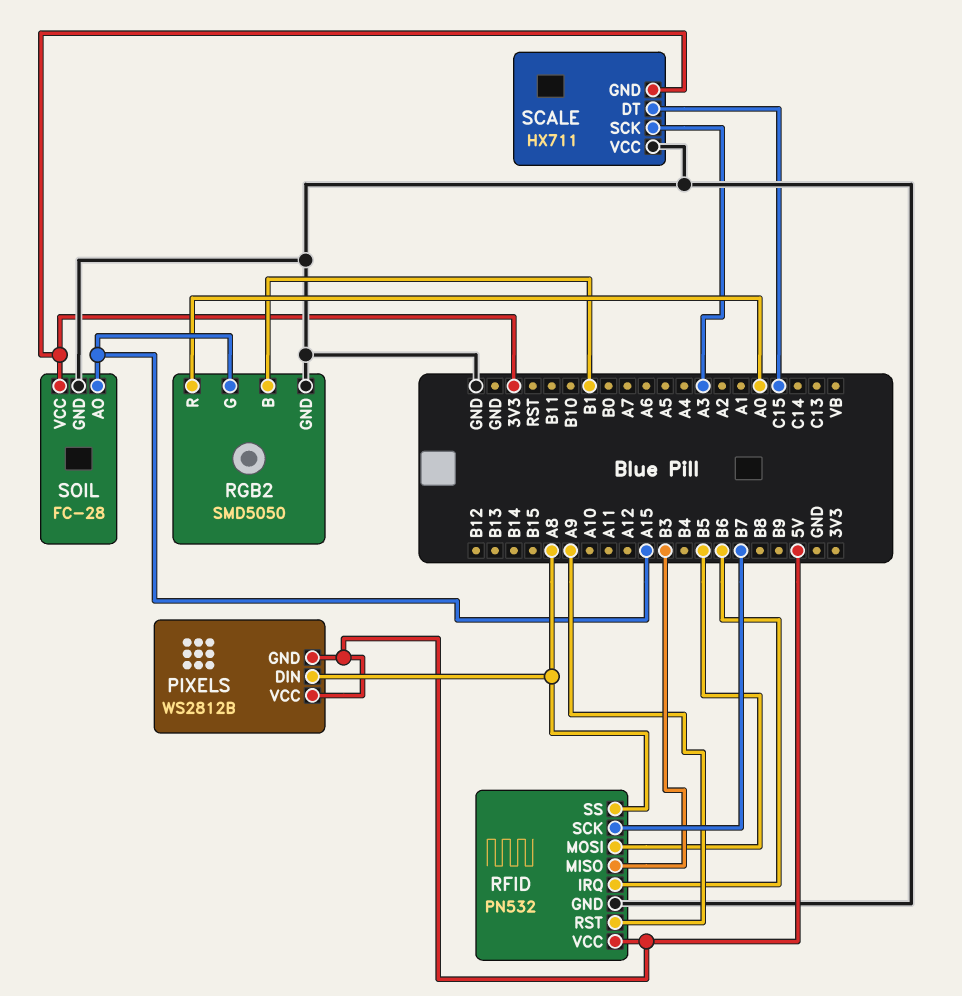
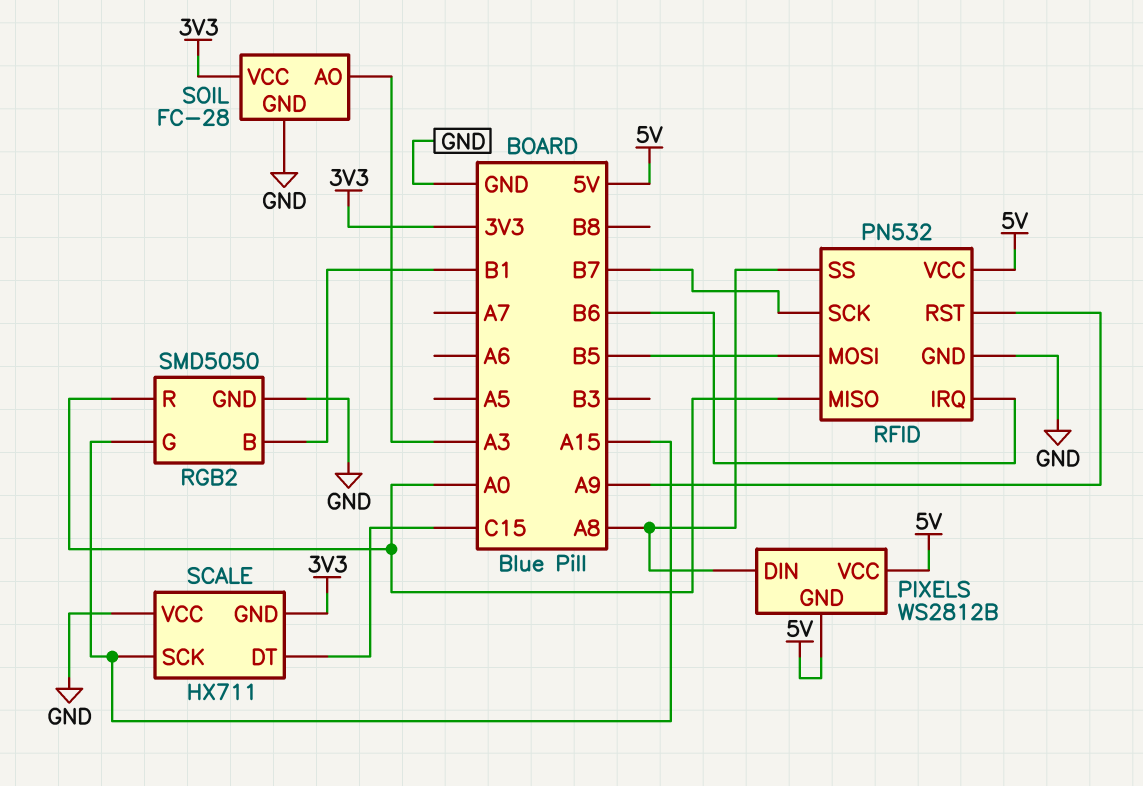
RFID pin MISO: B3 -> A0
SCALE pin SCK: A3 -> A15
SOIL pin AO: A15 -> A3

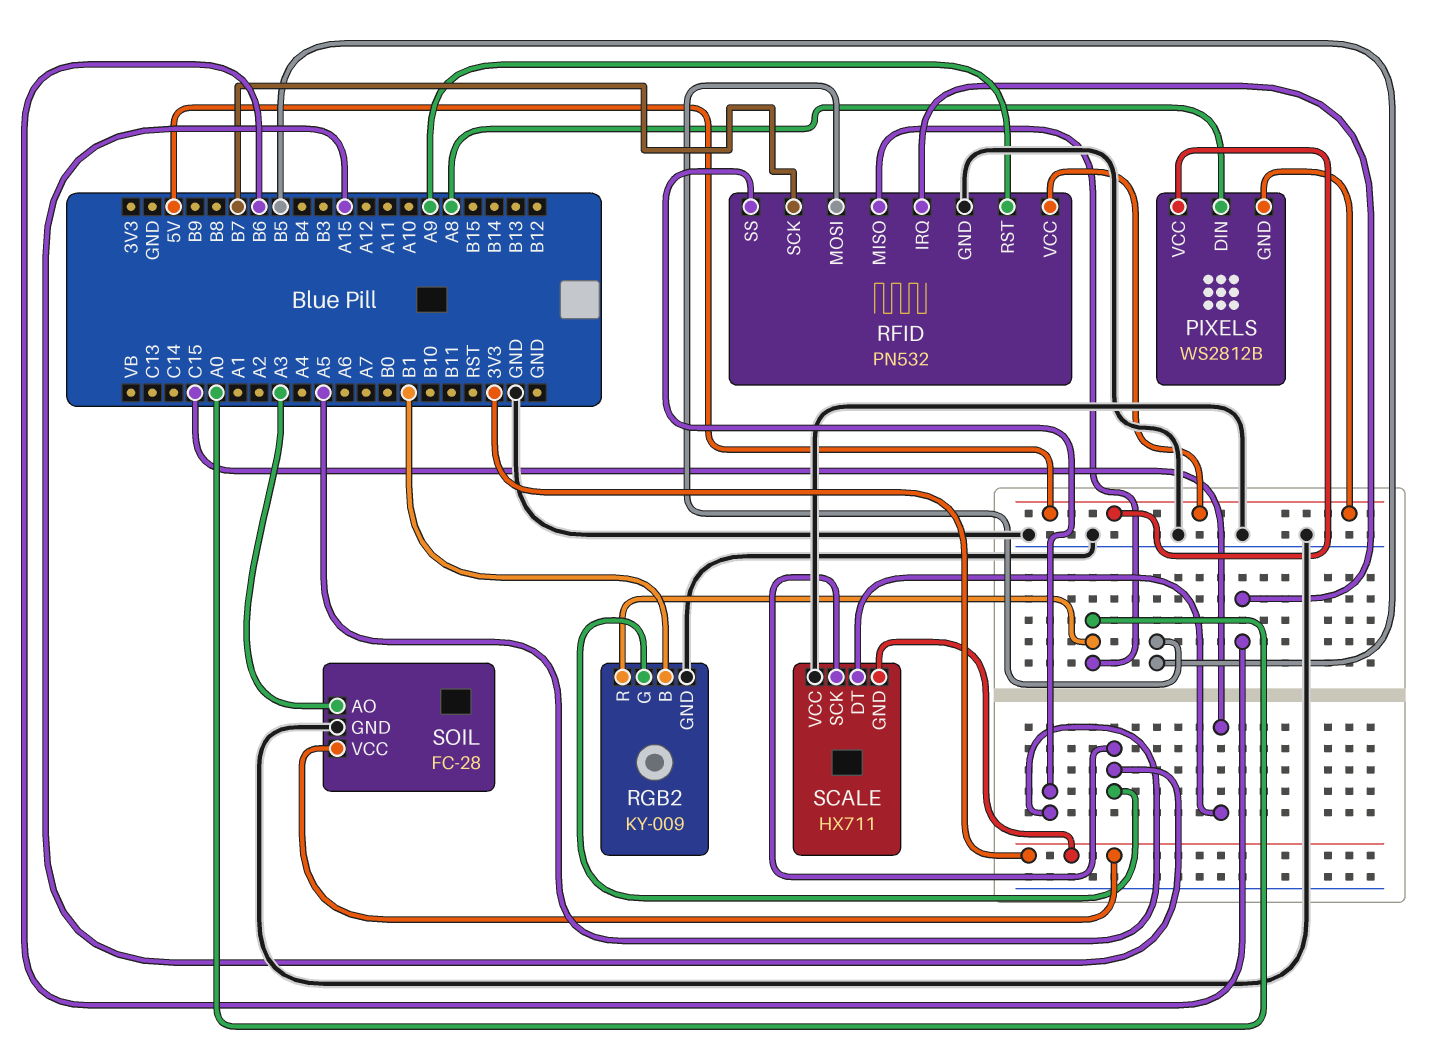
RFID pin SS: A8 -> A5
RGB2: SMD5050 -> KY-009

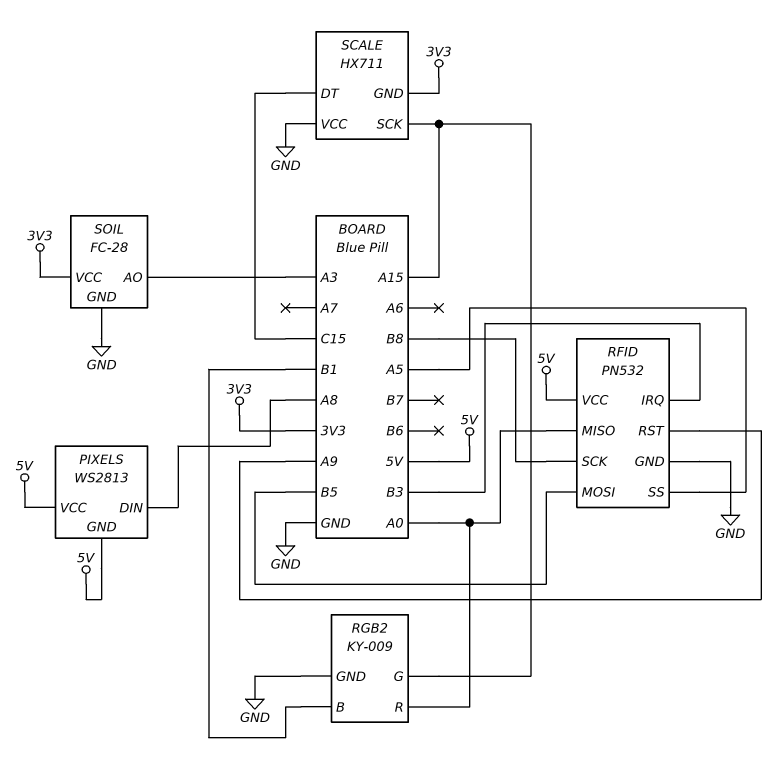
PIXELS: WS2812B -> WS2813
RFID pin IRQ: B6 -> B3
RFID pin SCK: B7 -> B8

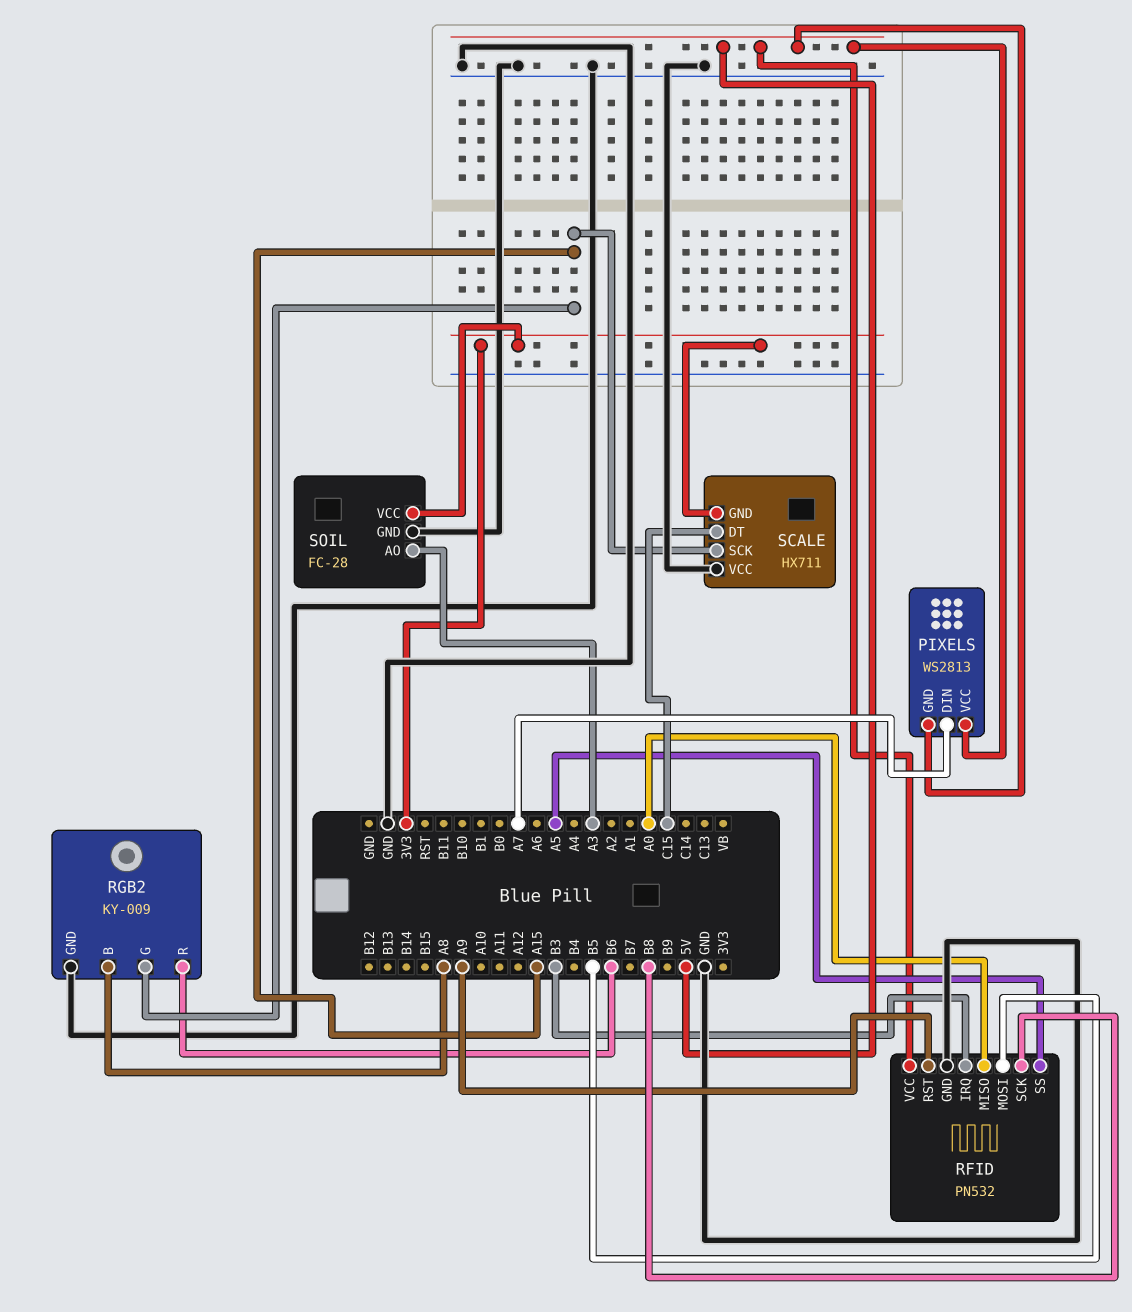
PIXELS pin DIN: A8 -> A7
RGB2 pin B: B1 -> A8
RGB2 pin R: A0 -> B6

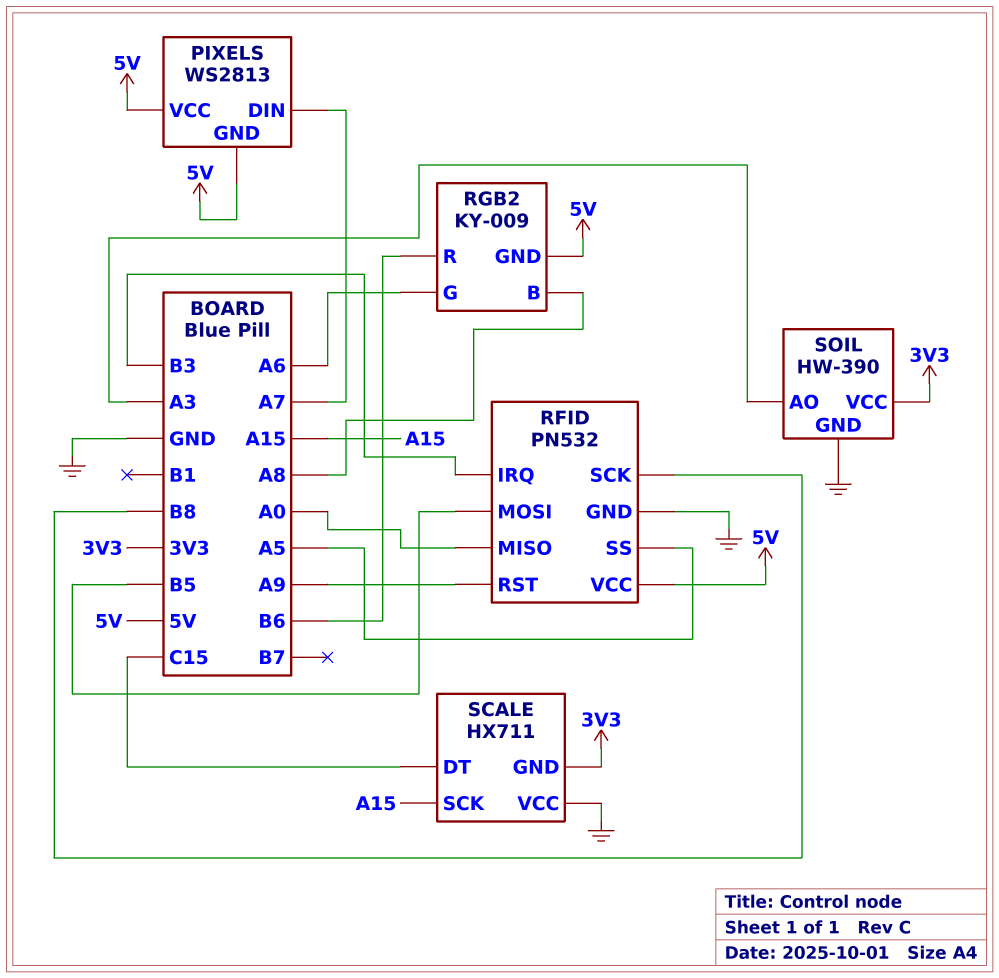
RGB2 pin G: A15 -> A6
RGB2 pin GND: GND -> 5V
SOIL: FC-28 -> HW-390

